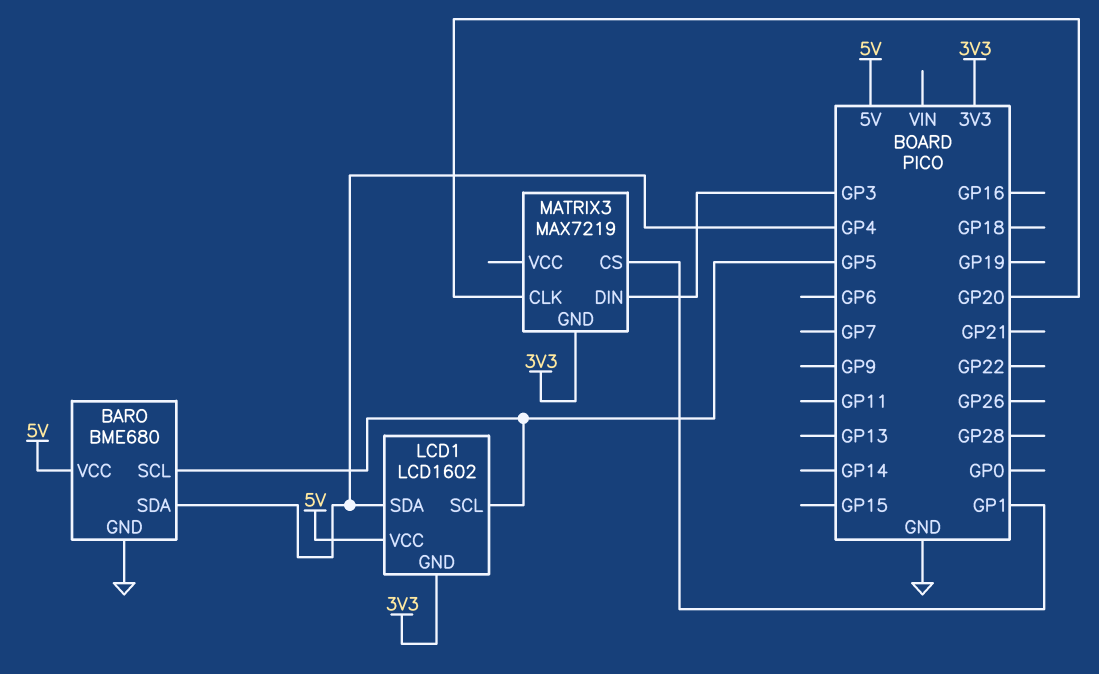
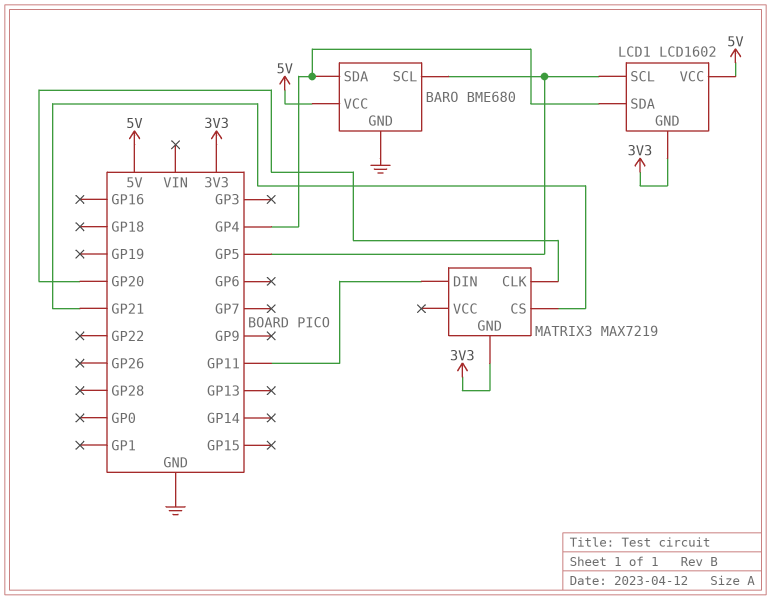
MATRIX3 pin CS: GP1 -> GP21
MATRIX3 pin DIN: GP3 -> GP11

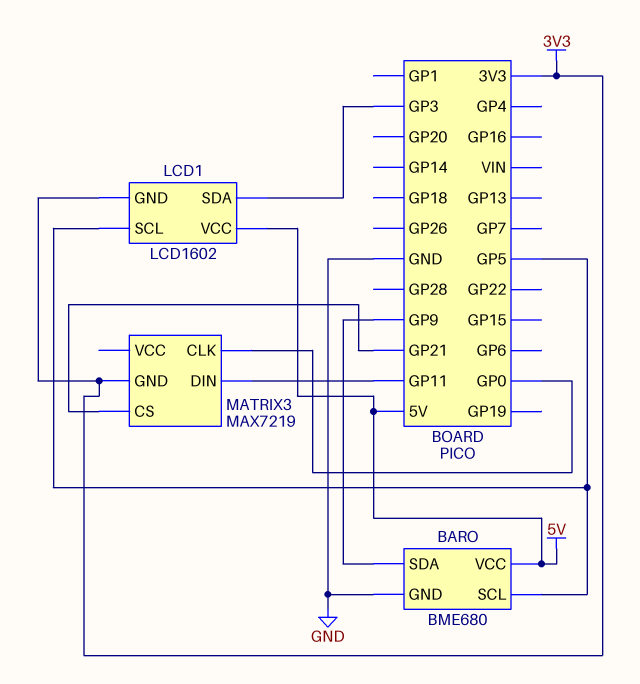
BARO pin SDA: GP4 -> GP9
LCD1 pin SDA: GP4 -> GP3
MATRIX3 pin CLK: GP20 -> GP0

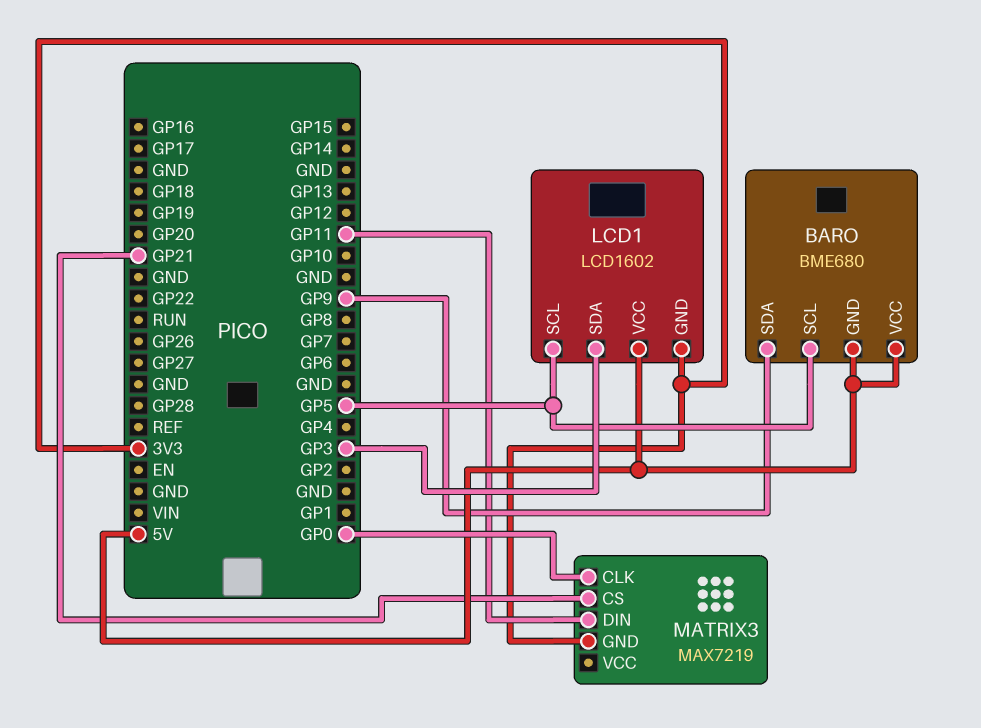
BARO pin GND: GND -> 5V

